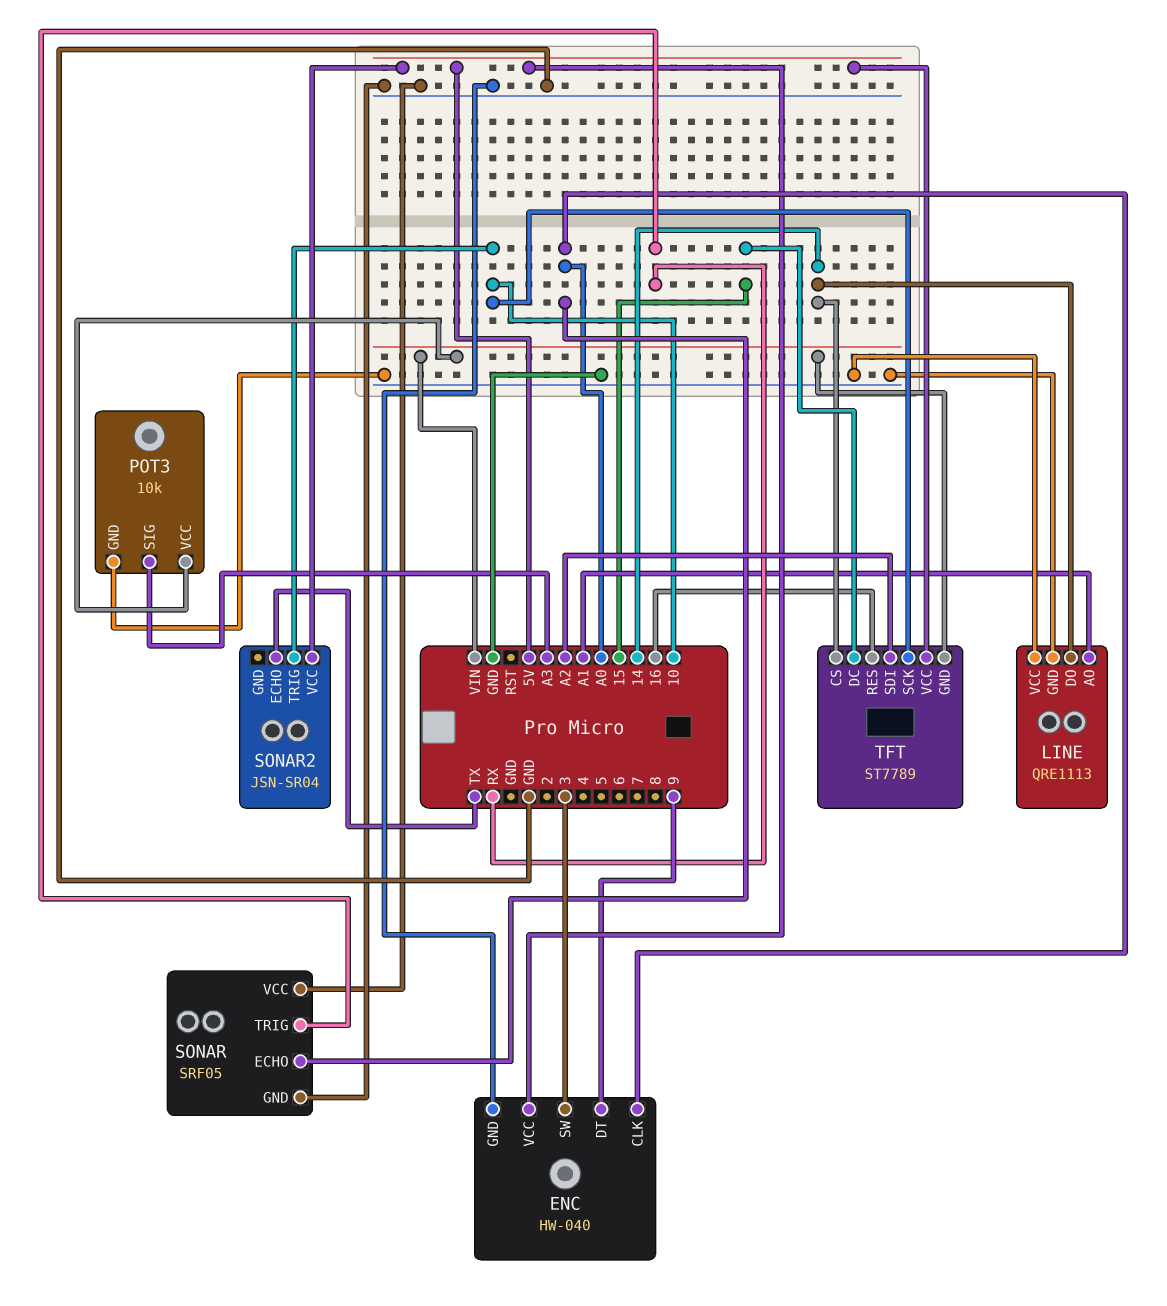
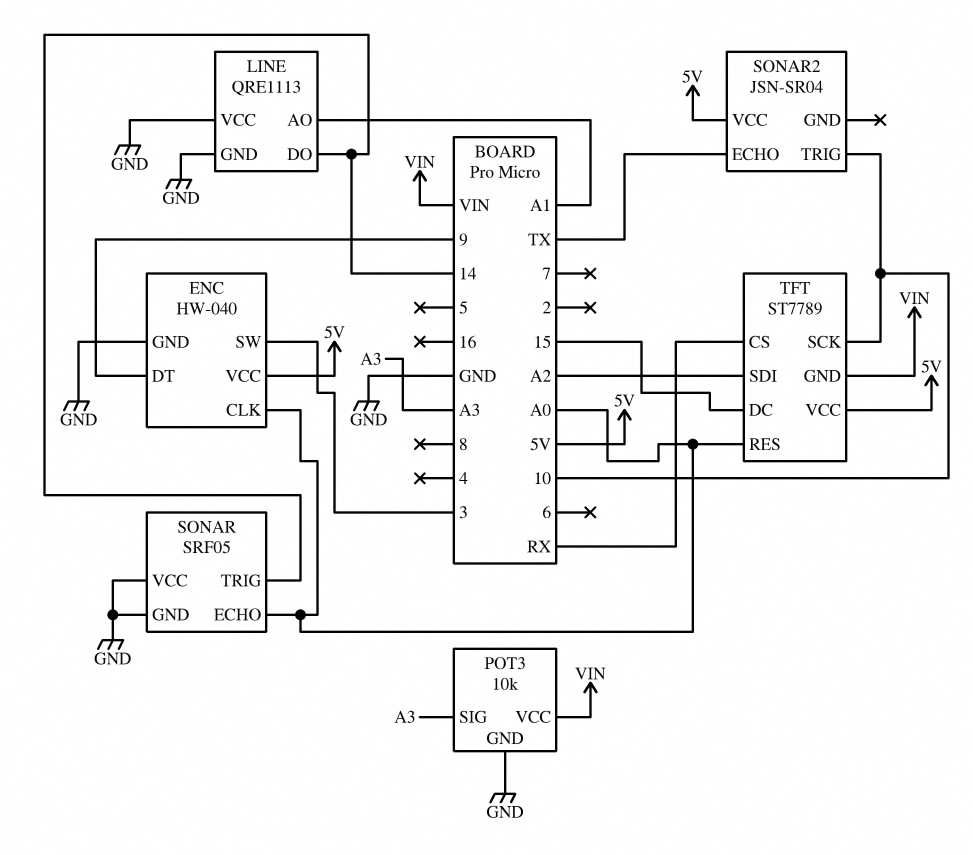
SONAR pin TRIG: RX -> 14
TFT pin CS: 14 -> RX
TFT pin RES: 16 -> A0

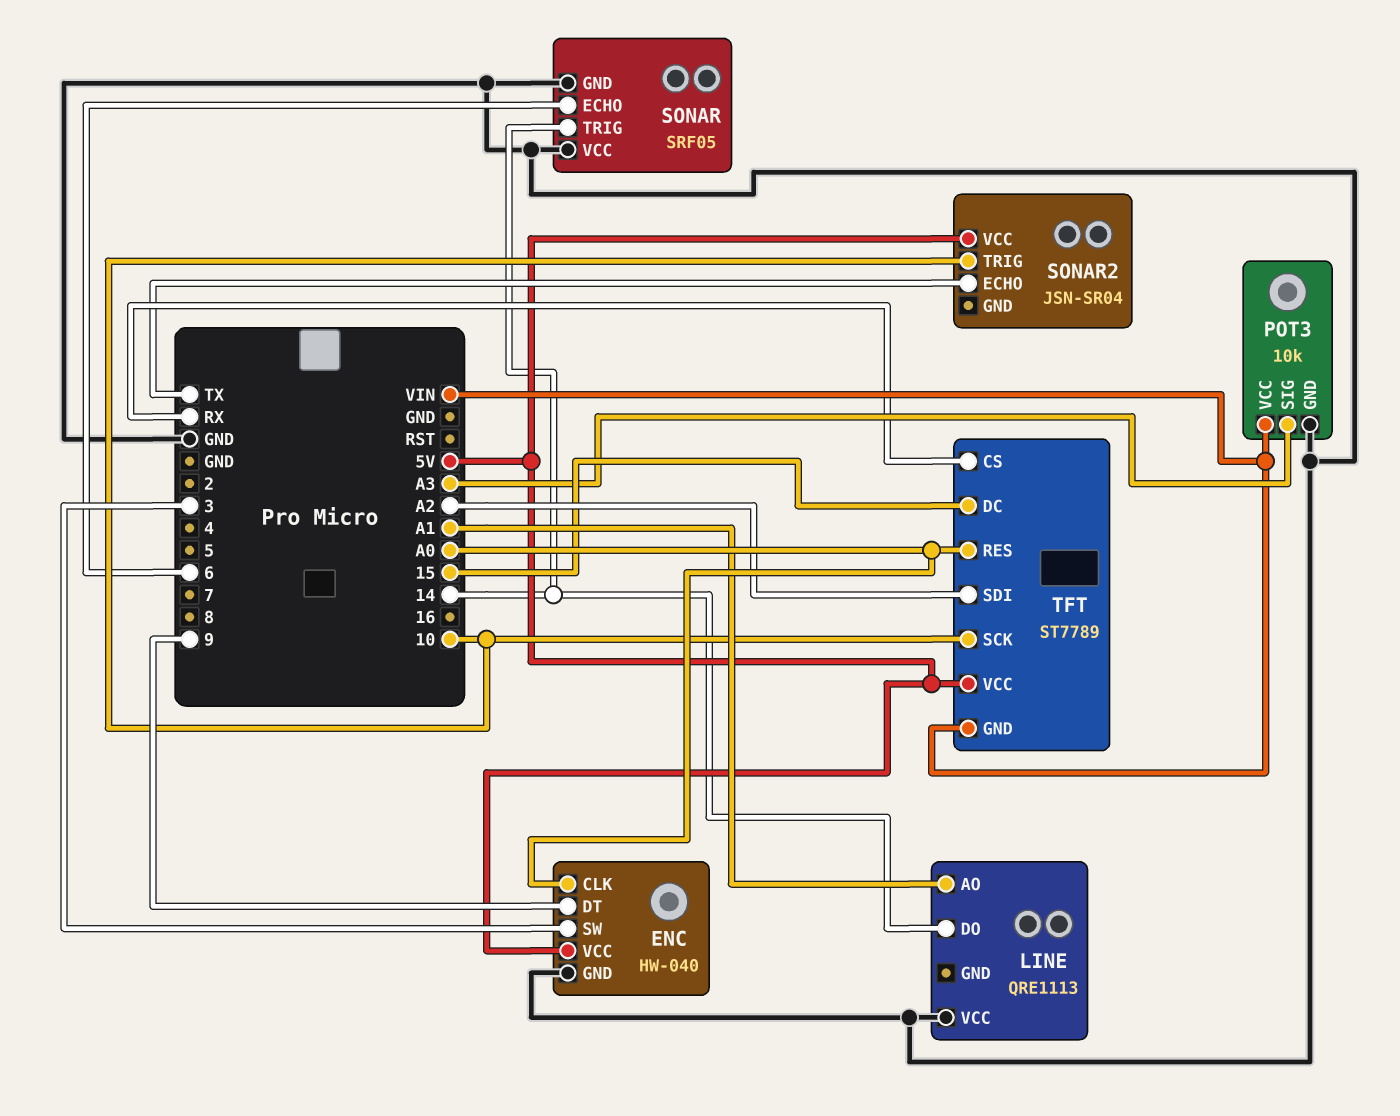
LINE pin GND: GND -> none
SONAR pin ECHO: A0 -> 6

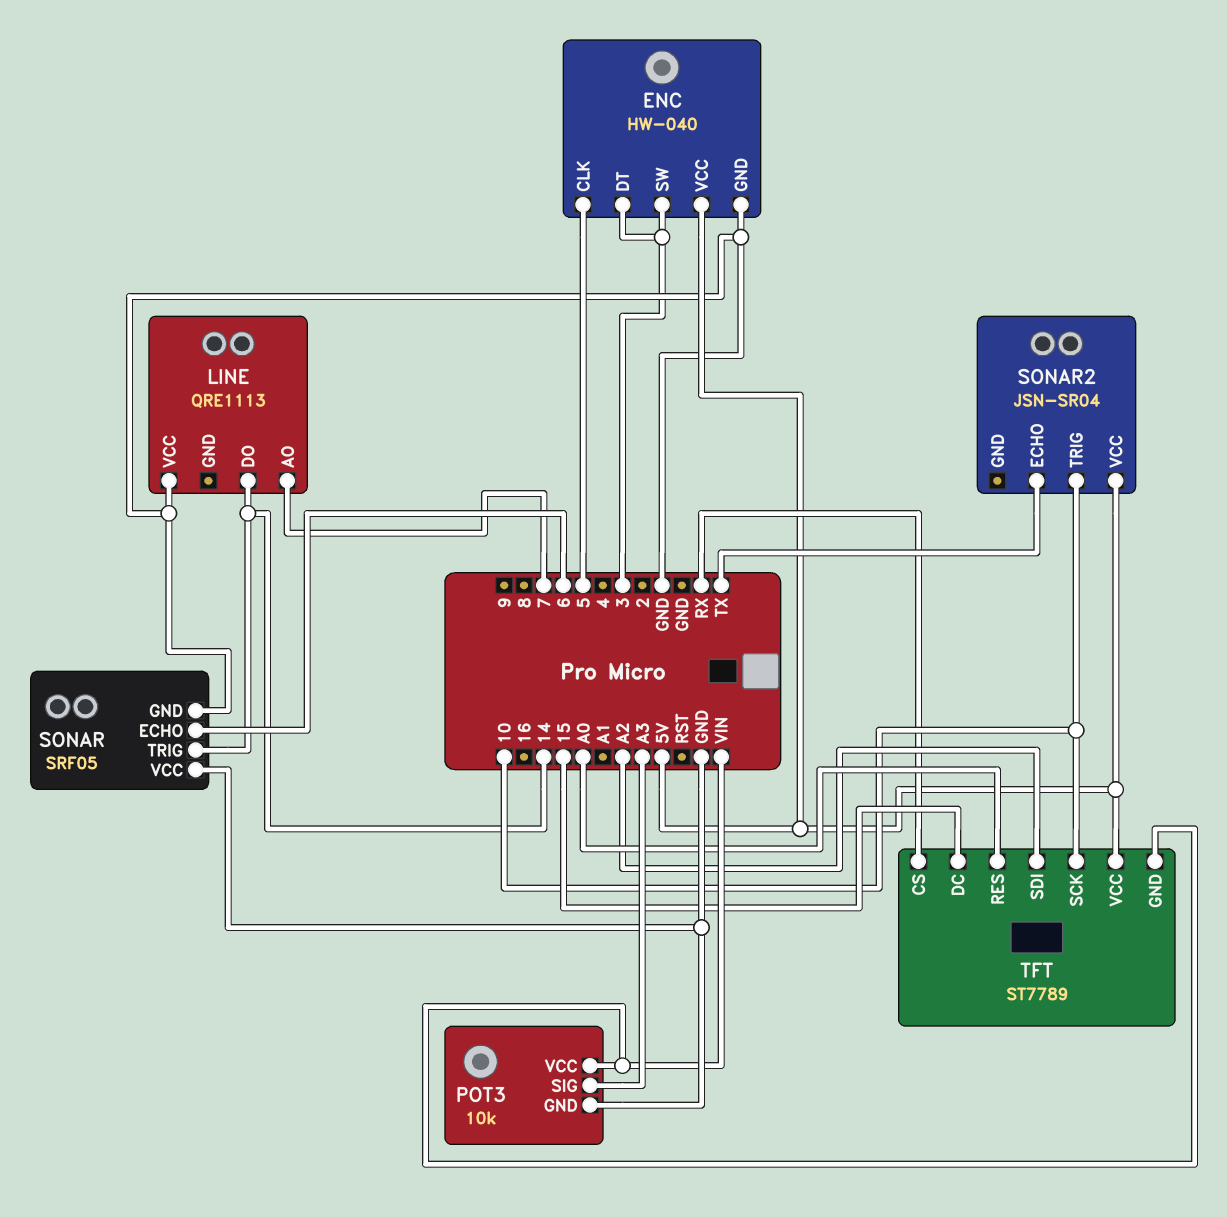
ENC pin CLK: A0 -> 5
ENC pin DT: 9 -> 3
LINE pin AO: A1 -> 7

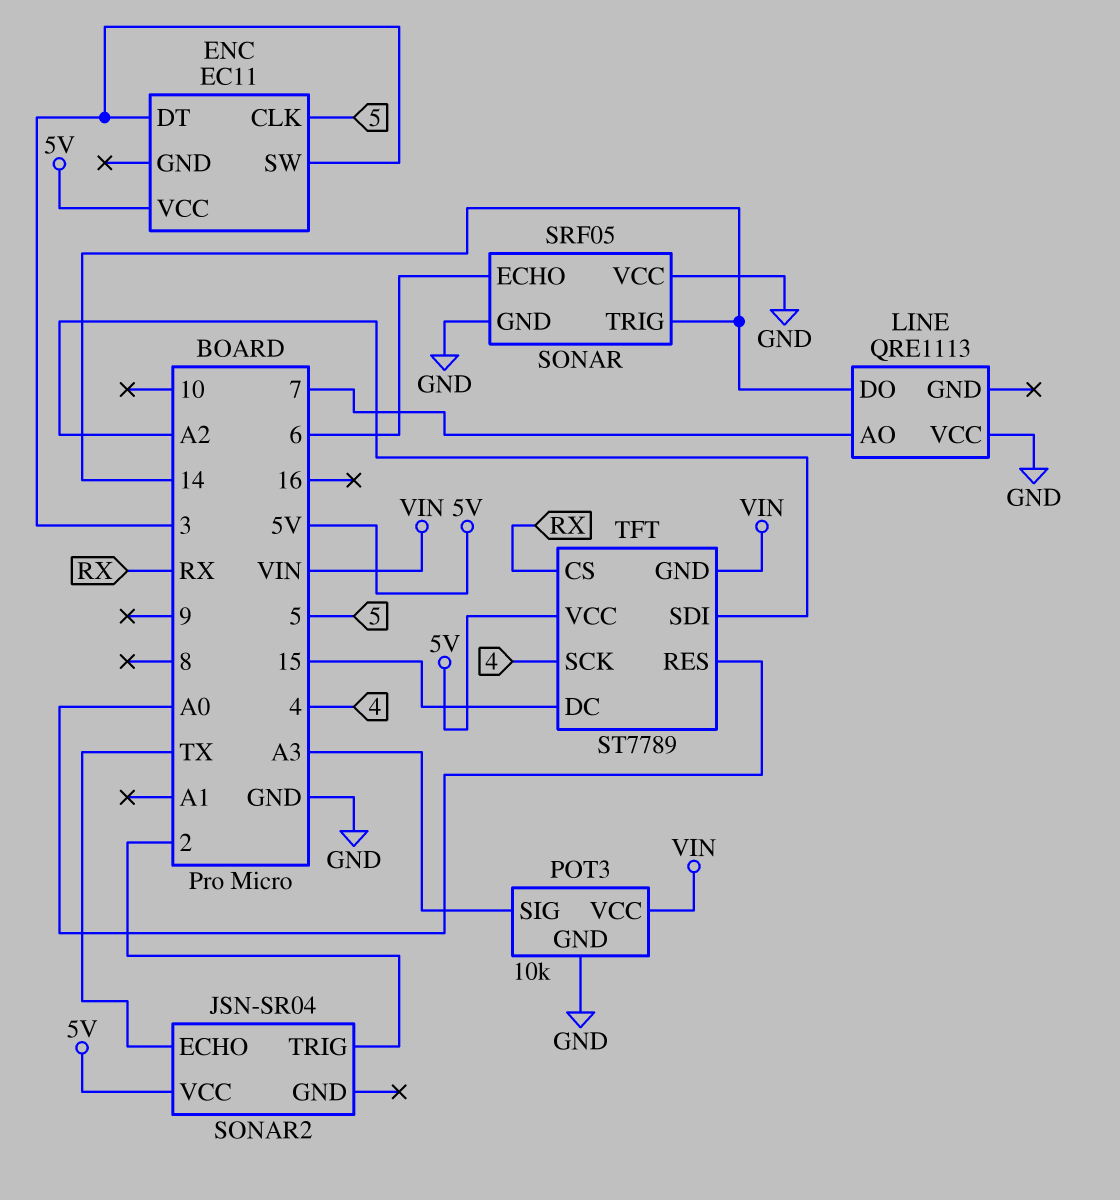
ENC: HW-040 -> EC11
ENC pin GND: GND -> none
SONAR2 pin TRIG: 10 -> 2
TFT pin SCK: 10 -> 4

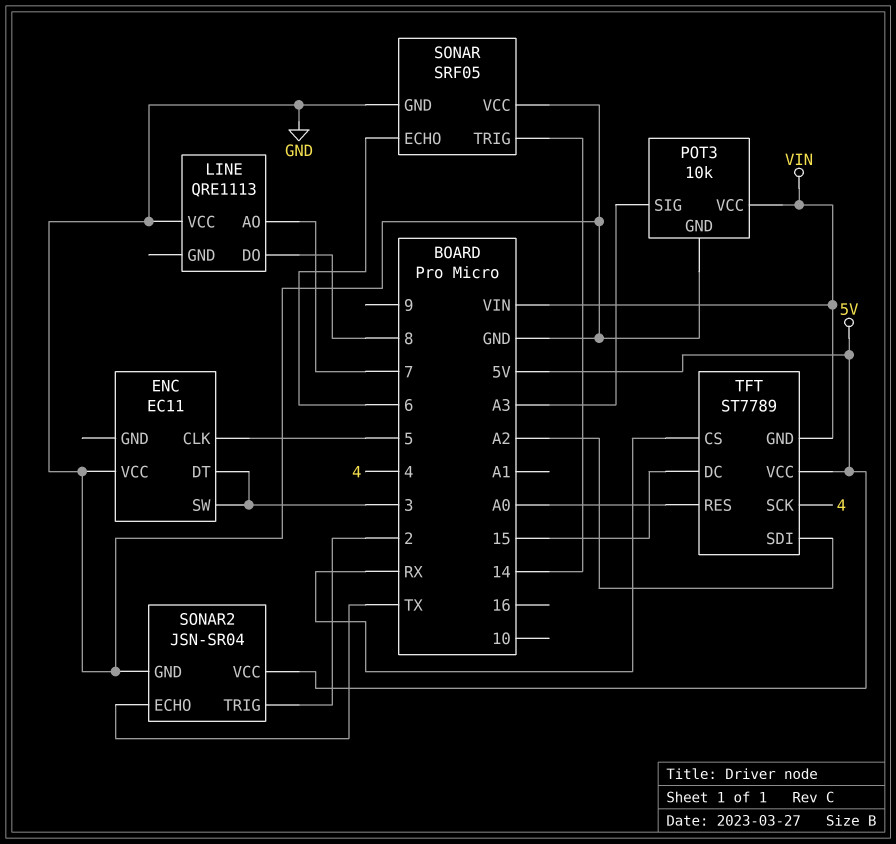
ENC pin VCC: 5V -> GND
LINE pin DO: 14 -> 8
SONAR2 pin GND: none -> GND

